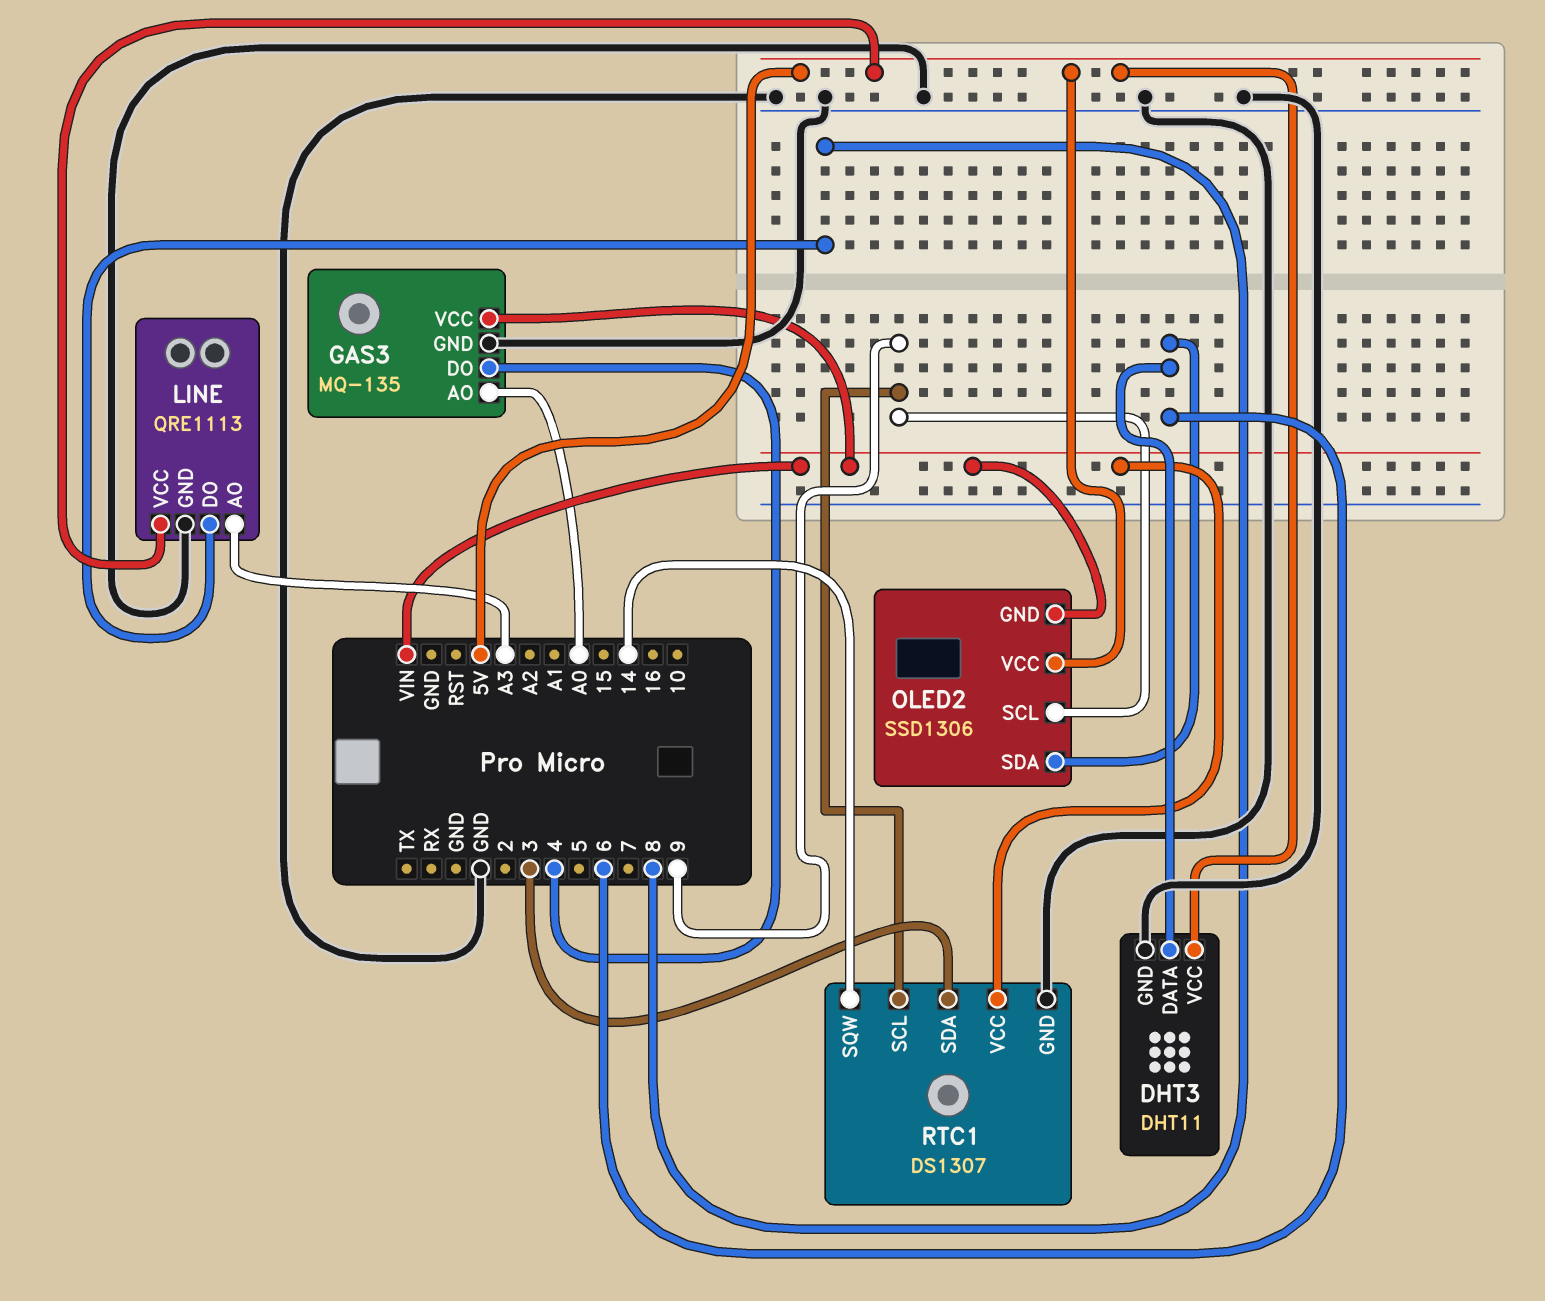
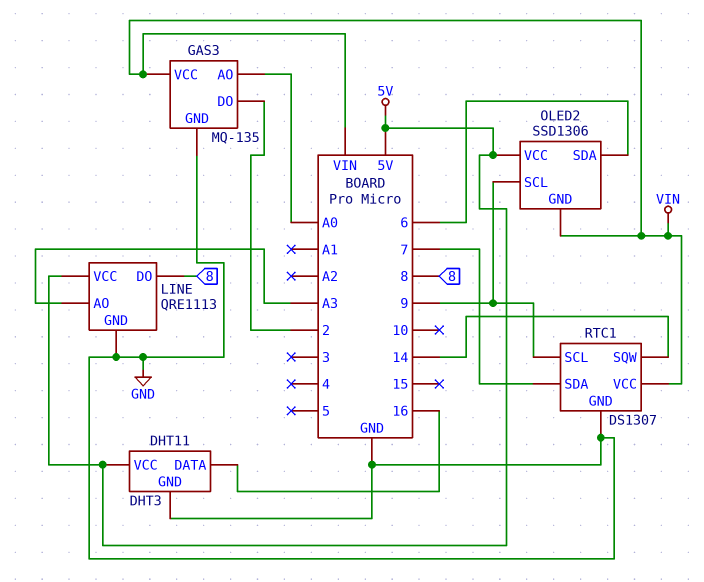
DHT3 pin DATA: 6 -> 16
GAS3 pin DO: 4 -> 2
RTC1 pin SDA: 3 -> 7

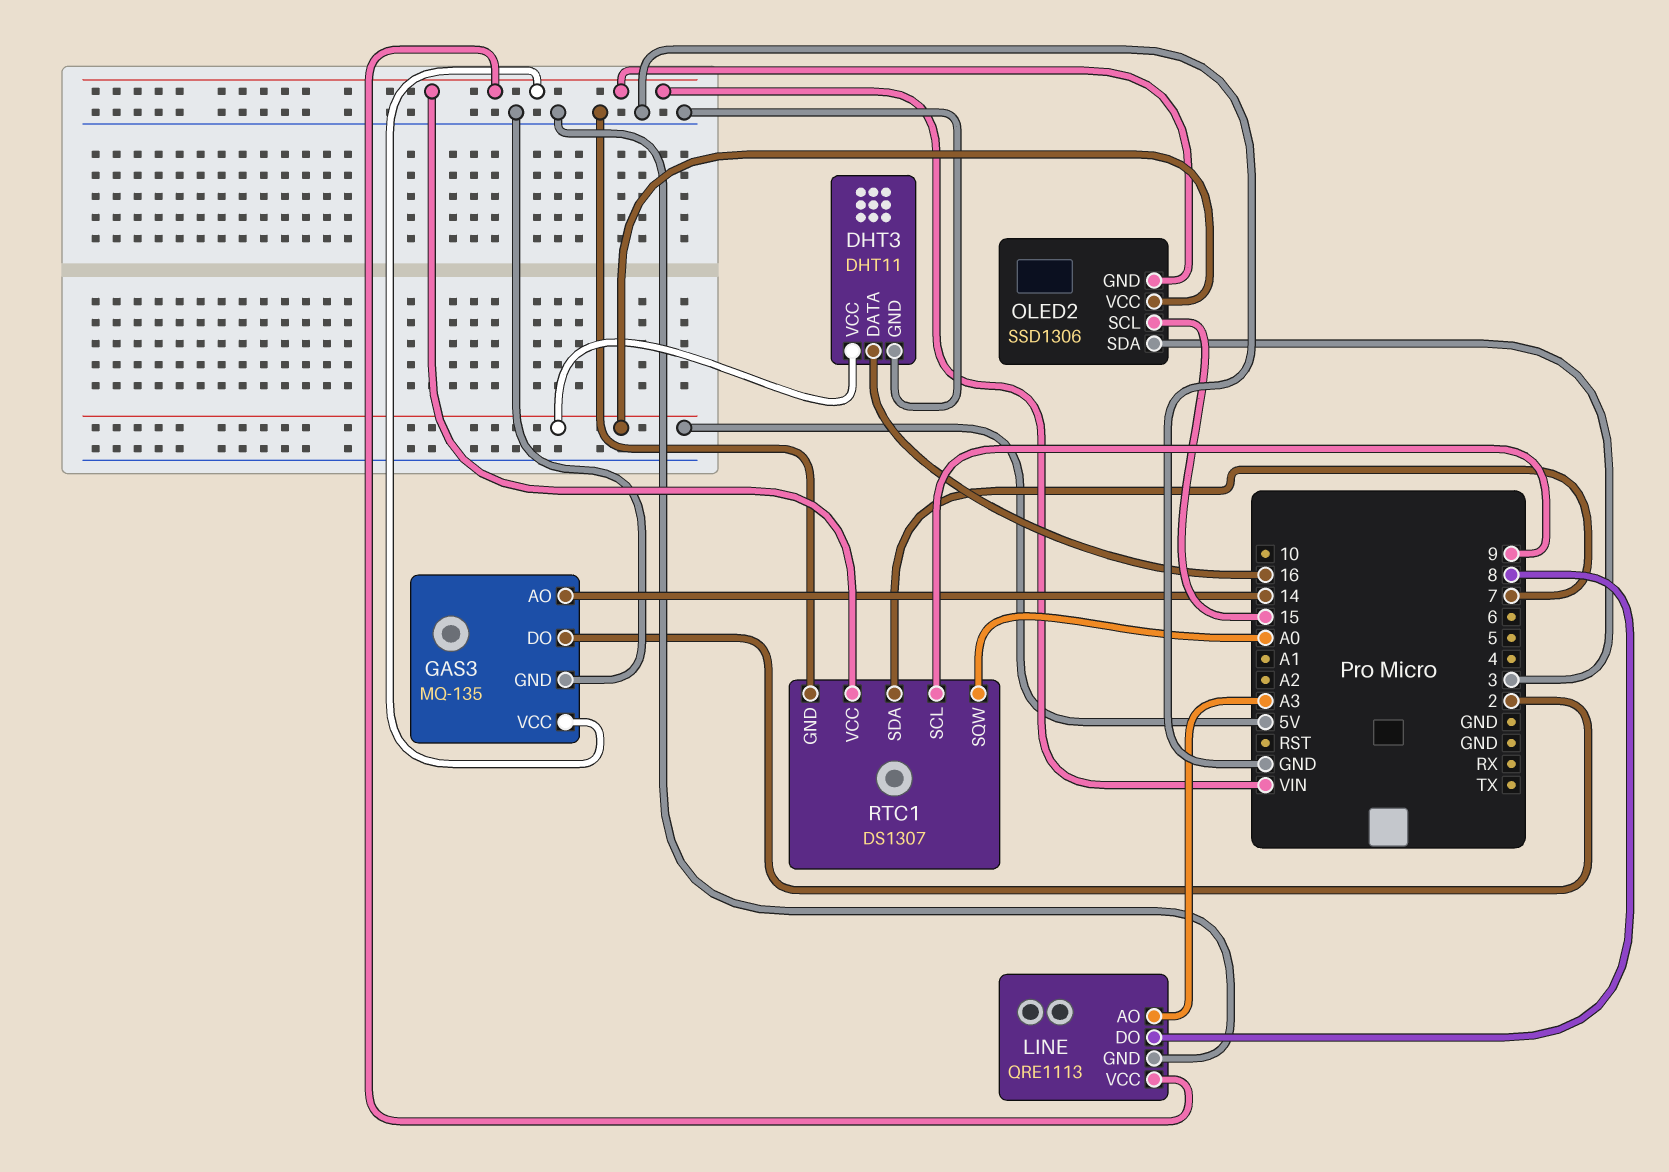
GAS3 pin AO: A0 -> 14
LINE pin VCC: 5V -> VIN
OLED2 pin SCL: 9 -> 15
OLED2 pin SDA: 6 -> 3
RTC1 pin SQW: 14 -> A0

